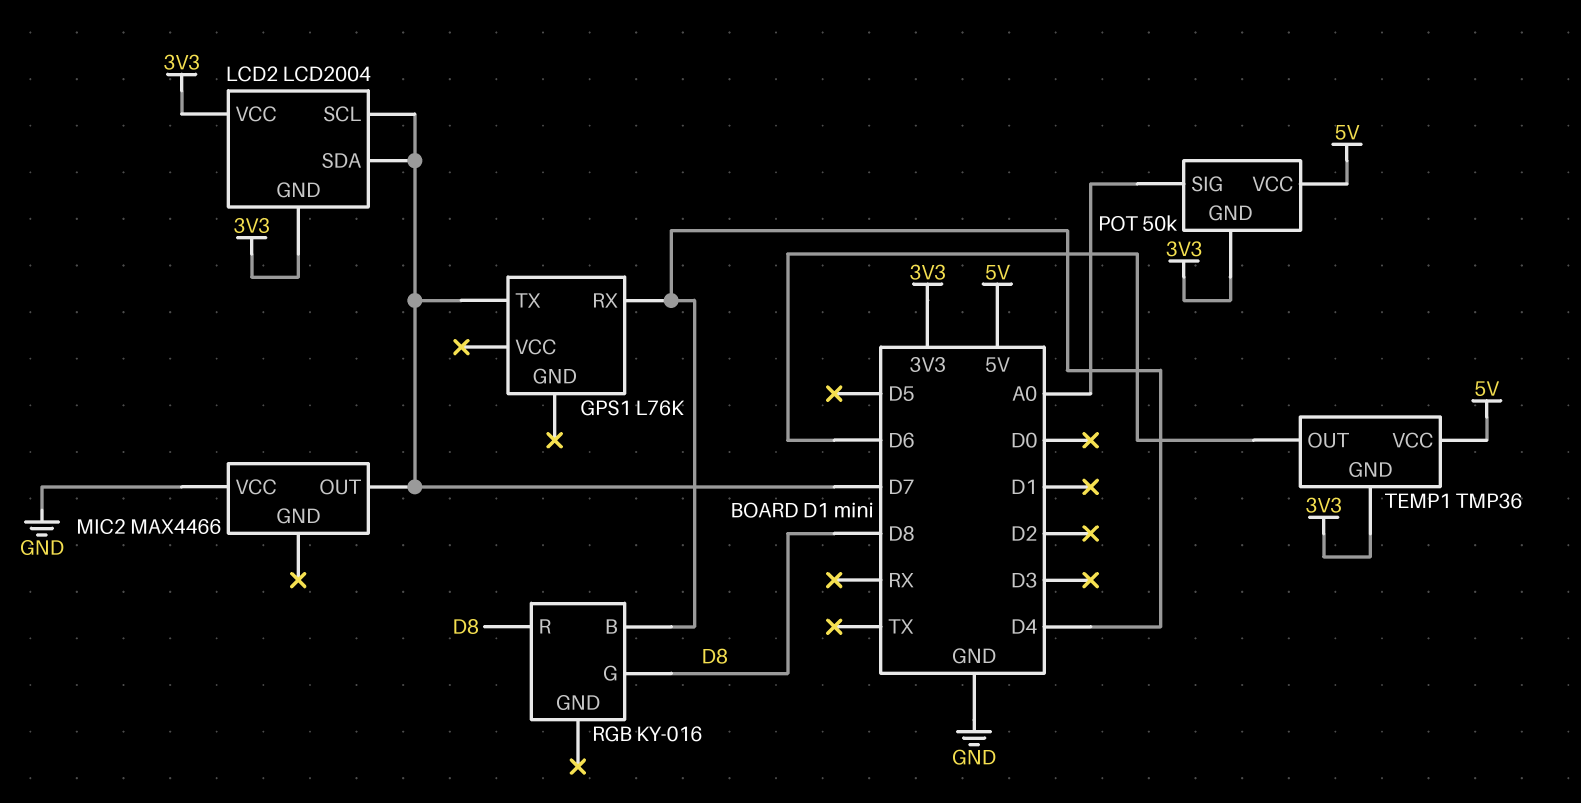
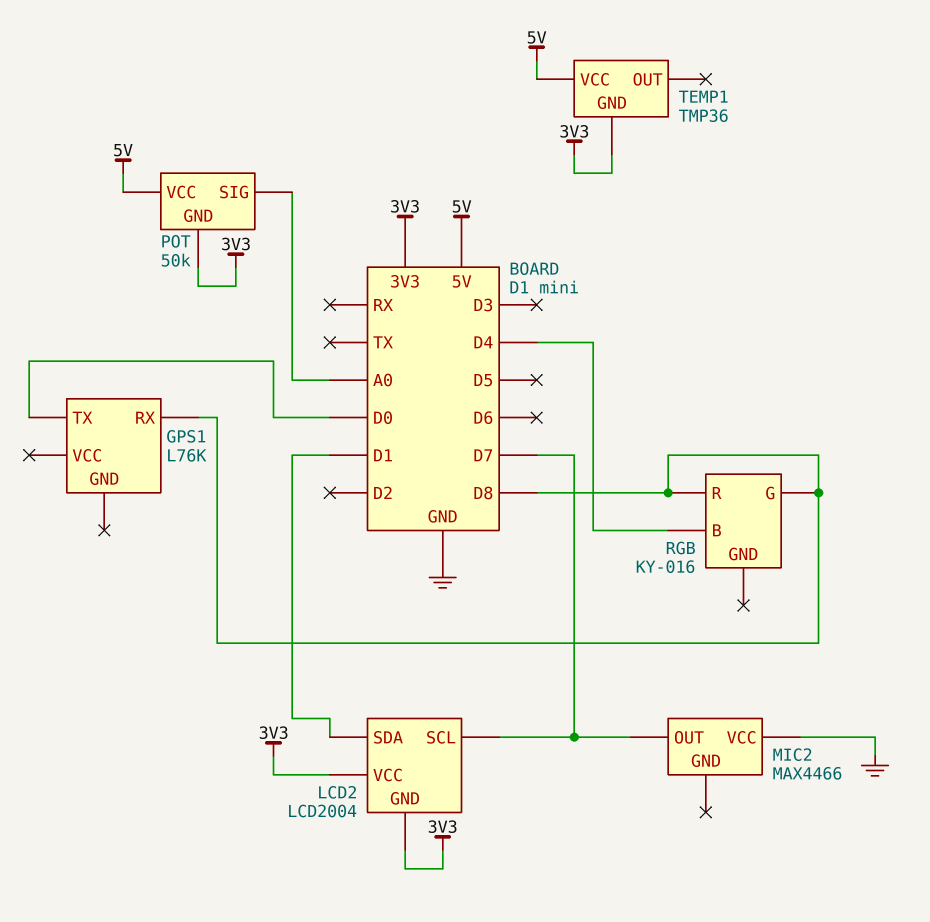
GPS1 pin RX: D4 -> D8
GPS1 pin TX: D7 -> D0
LCD2 pin SDA: D7 -> D1
TEMP1 pin OUT: D6 -> none

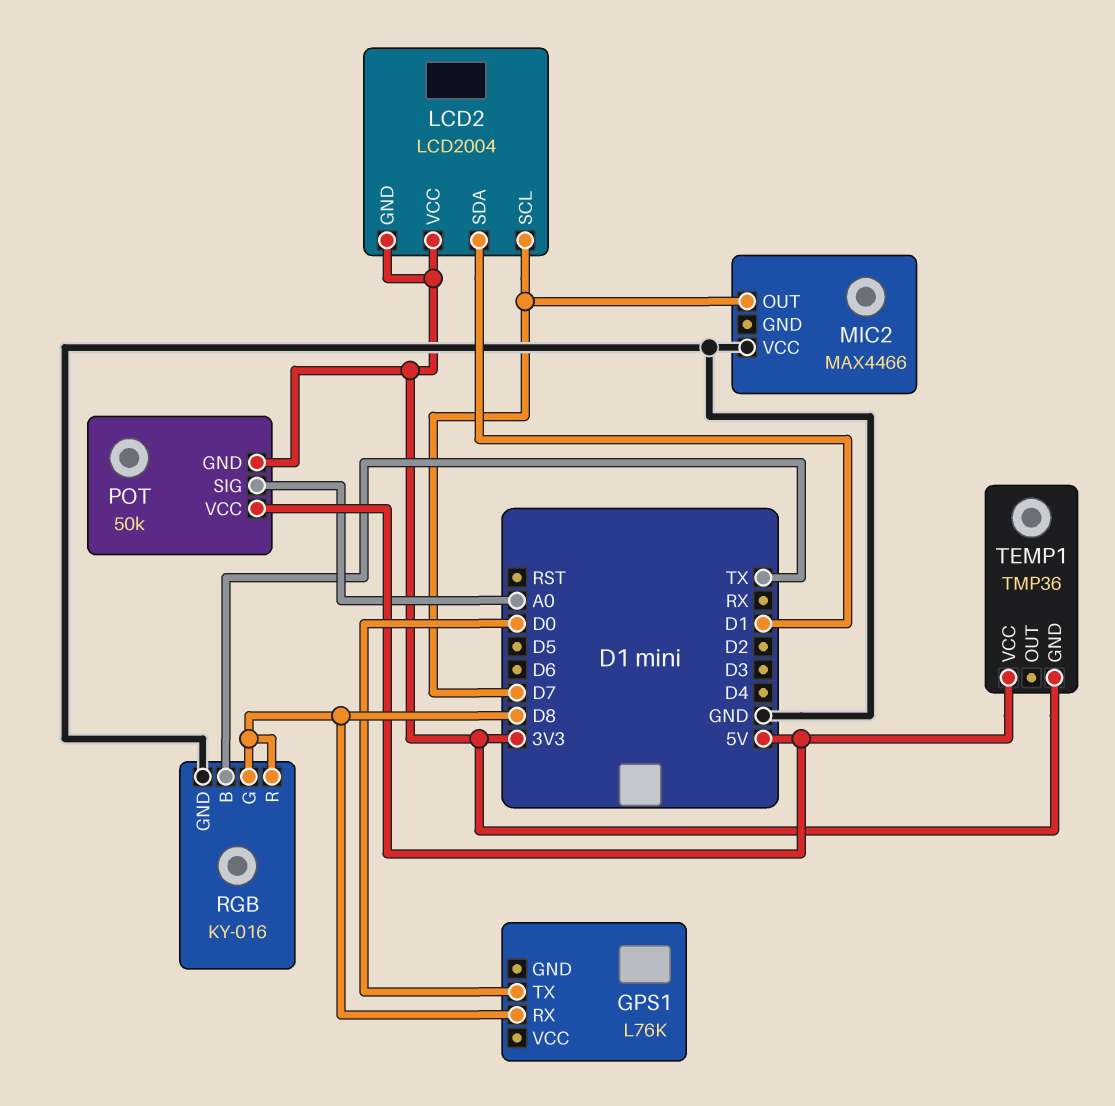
RGB pin B: D4 -> TX
RGB pin GND: none -> GND

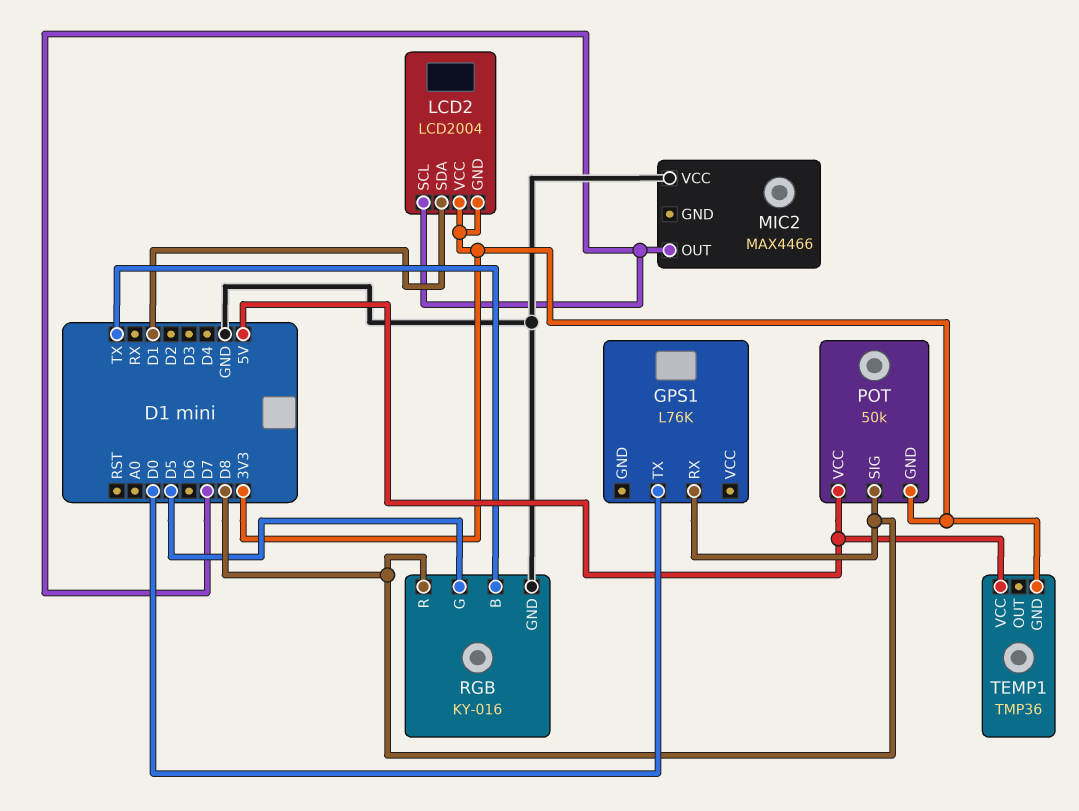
POT pin SIG: A0 -> D8
RGB pin G: D8 -> D5

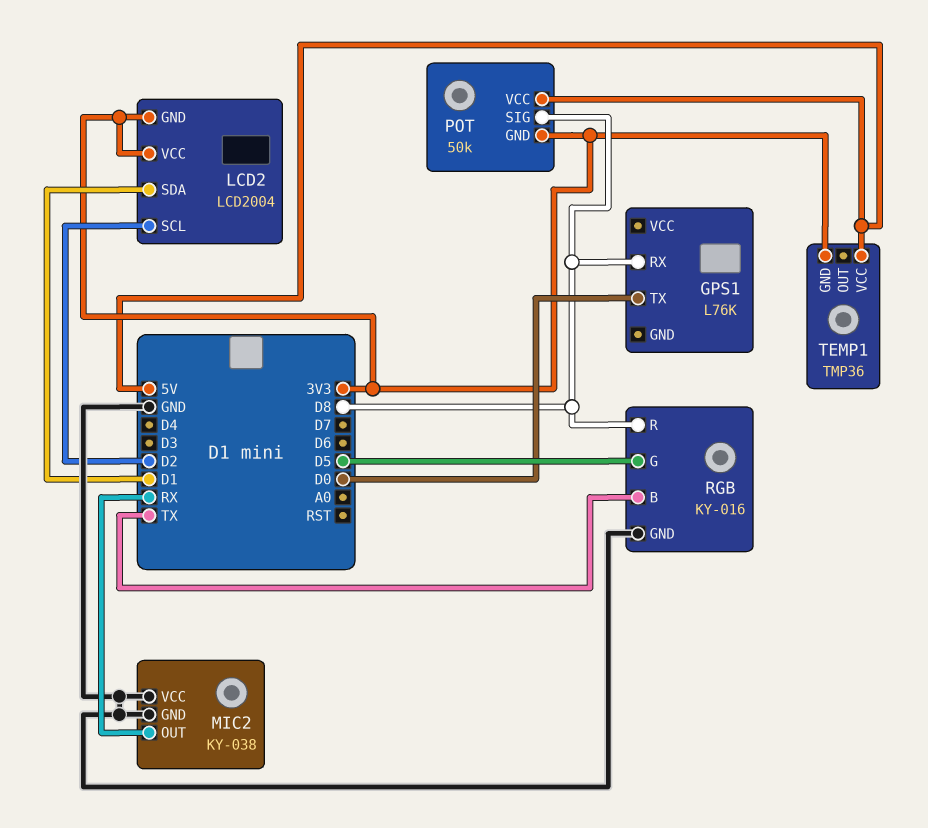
LCD2 pin SCL: D7 -> D2
MIC2: MAX4466 -> KY-038
MIC2 pin GND: none -> GND
MIC2 pin OUT: D7 -> RX

